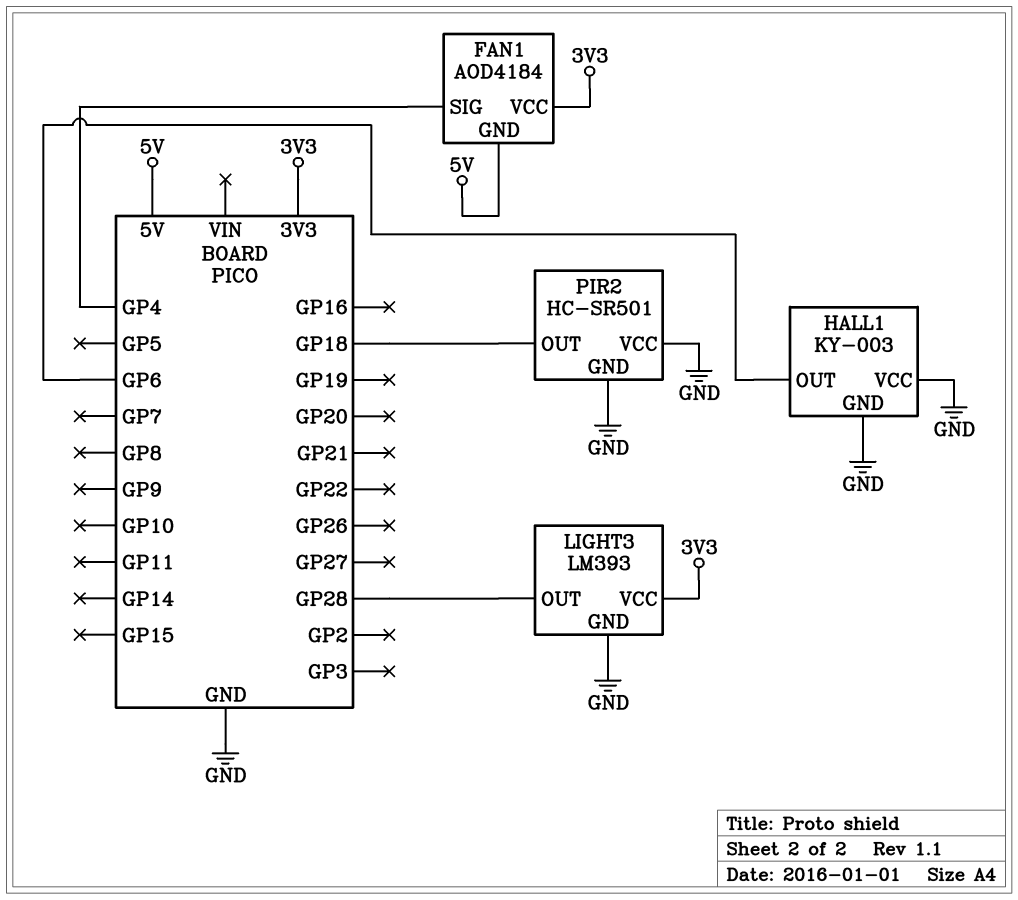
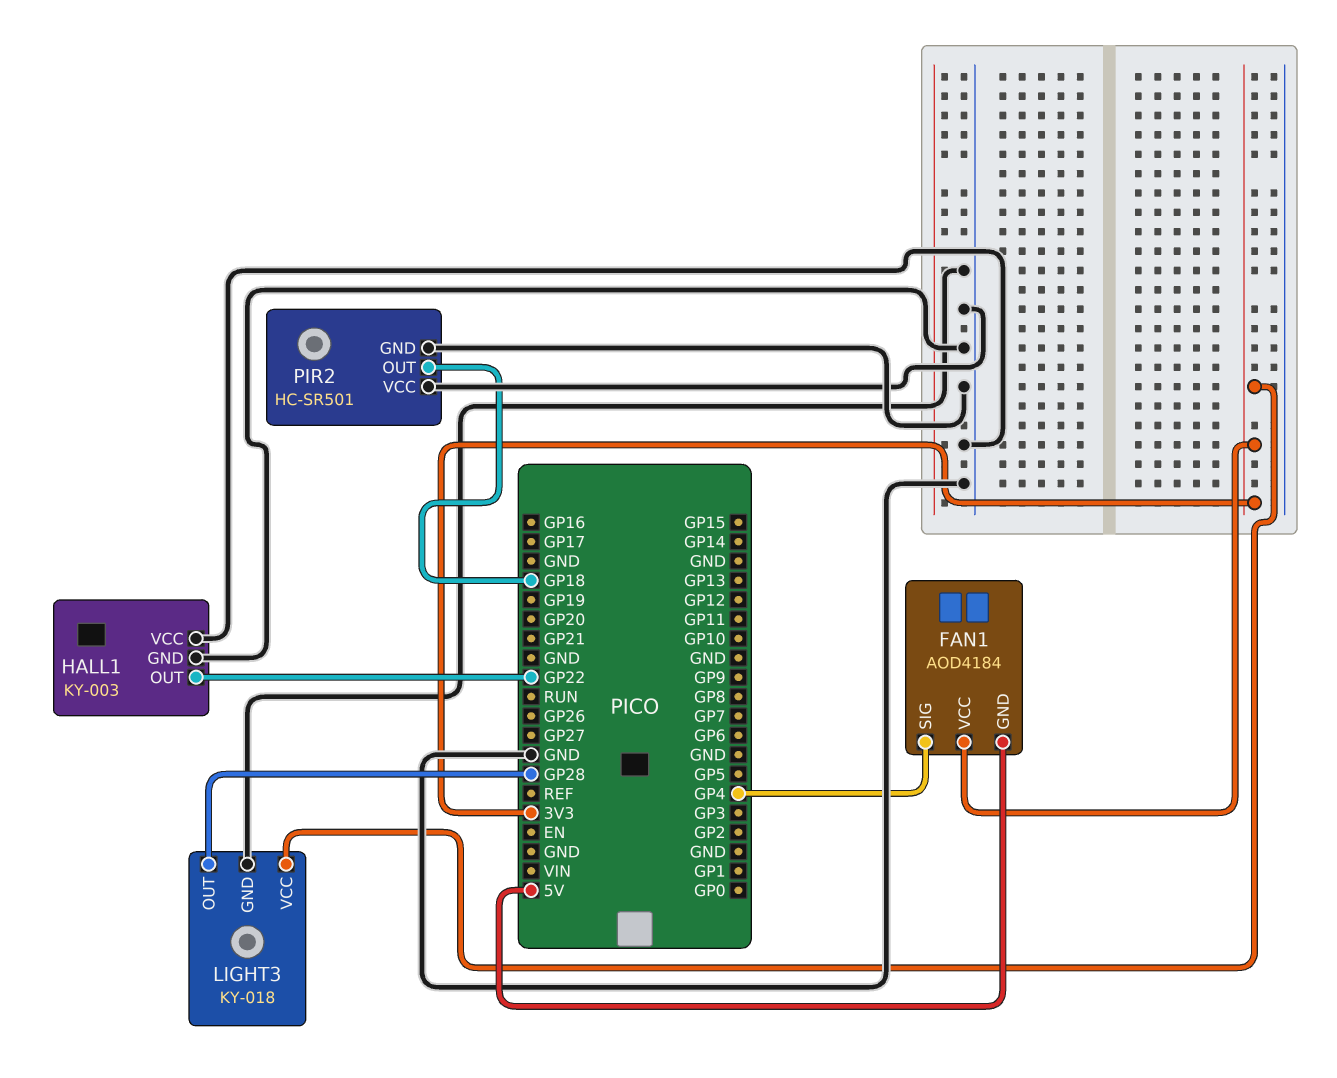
HALL1 pin OUT: GP6 -> GP22
LIGHT3: LM393 -> KY-018

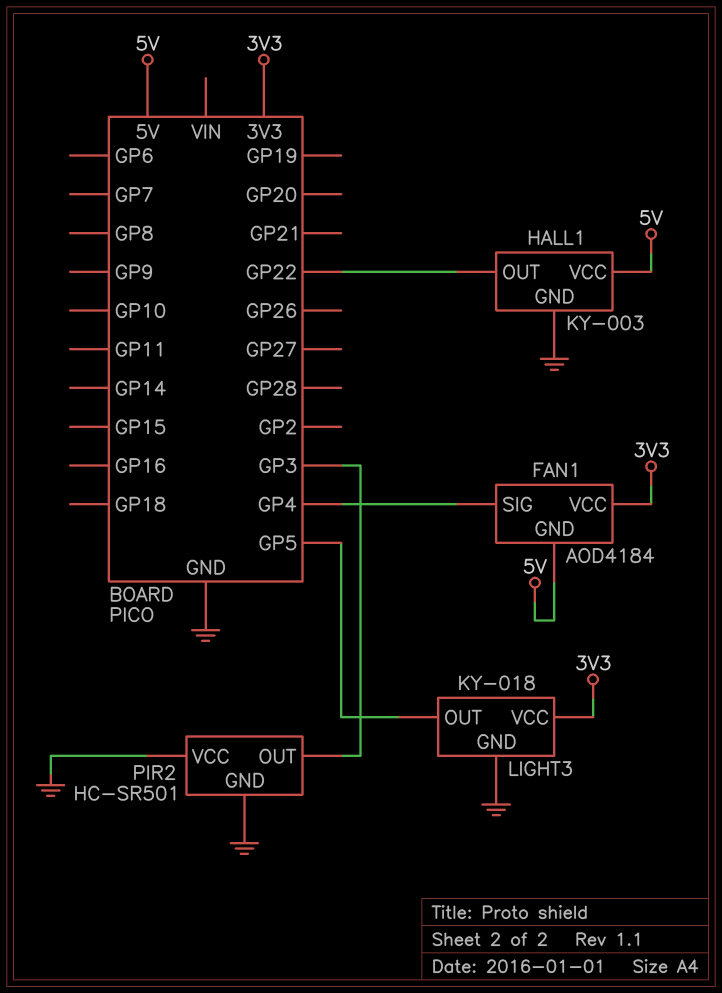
HALL1 pin VCC: GND -> 5V
LIGHT3 pin OUT: GP28 -> GP5
PIR2 pin OUT: GP18 -> GP3

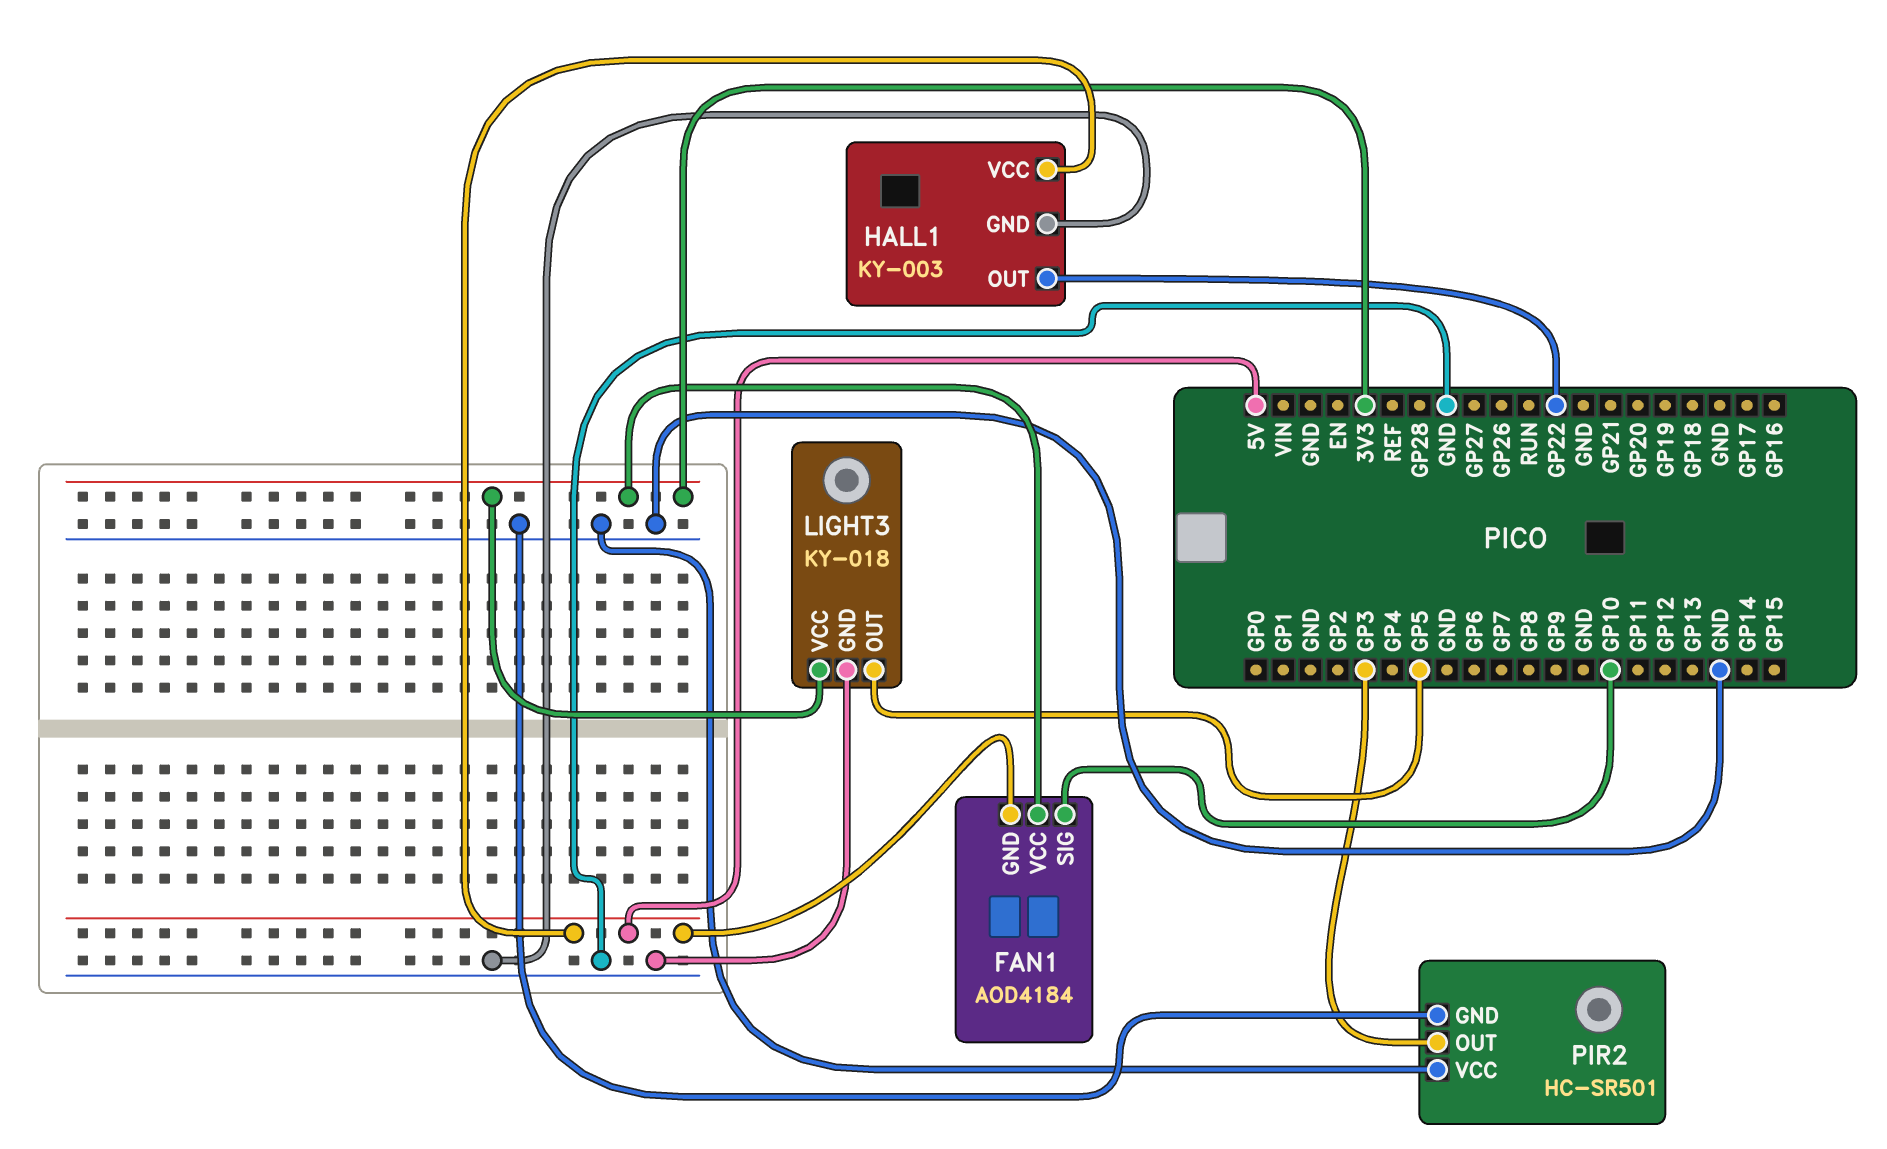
FAN1 pin SIG: GP4 -> GP10

